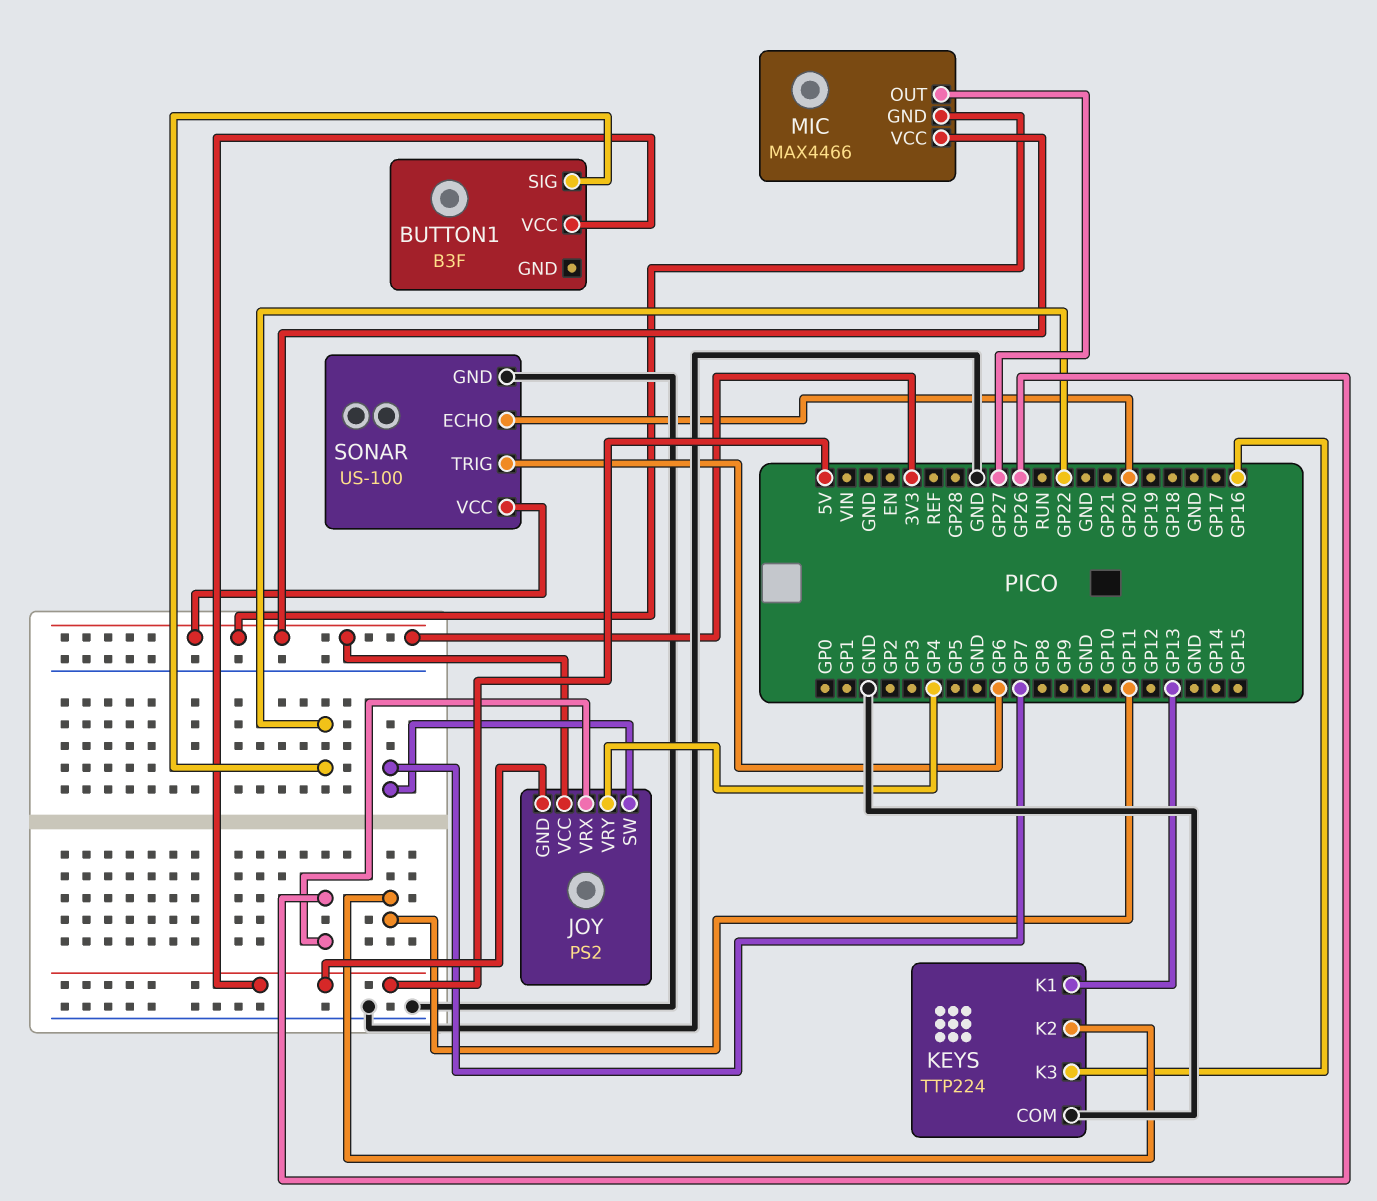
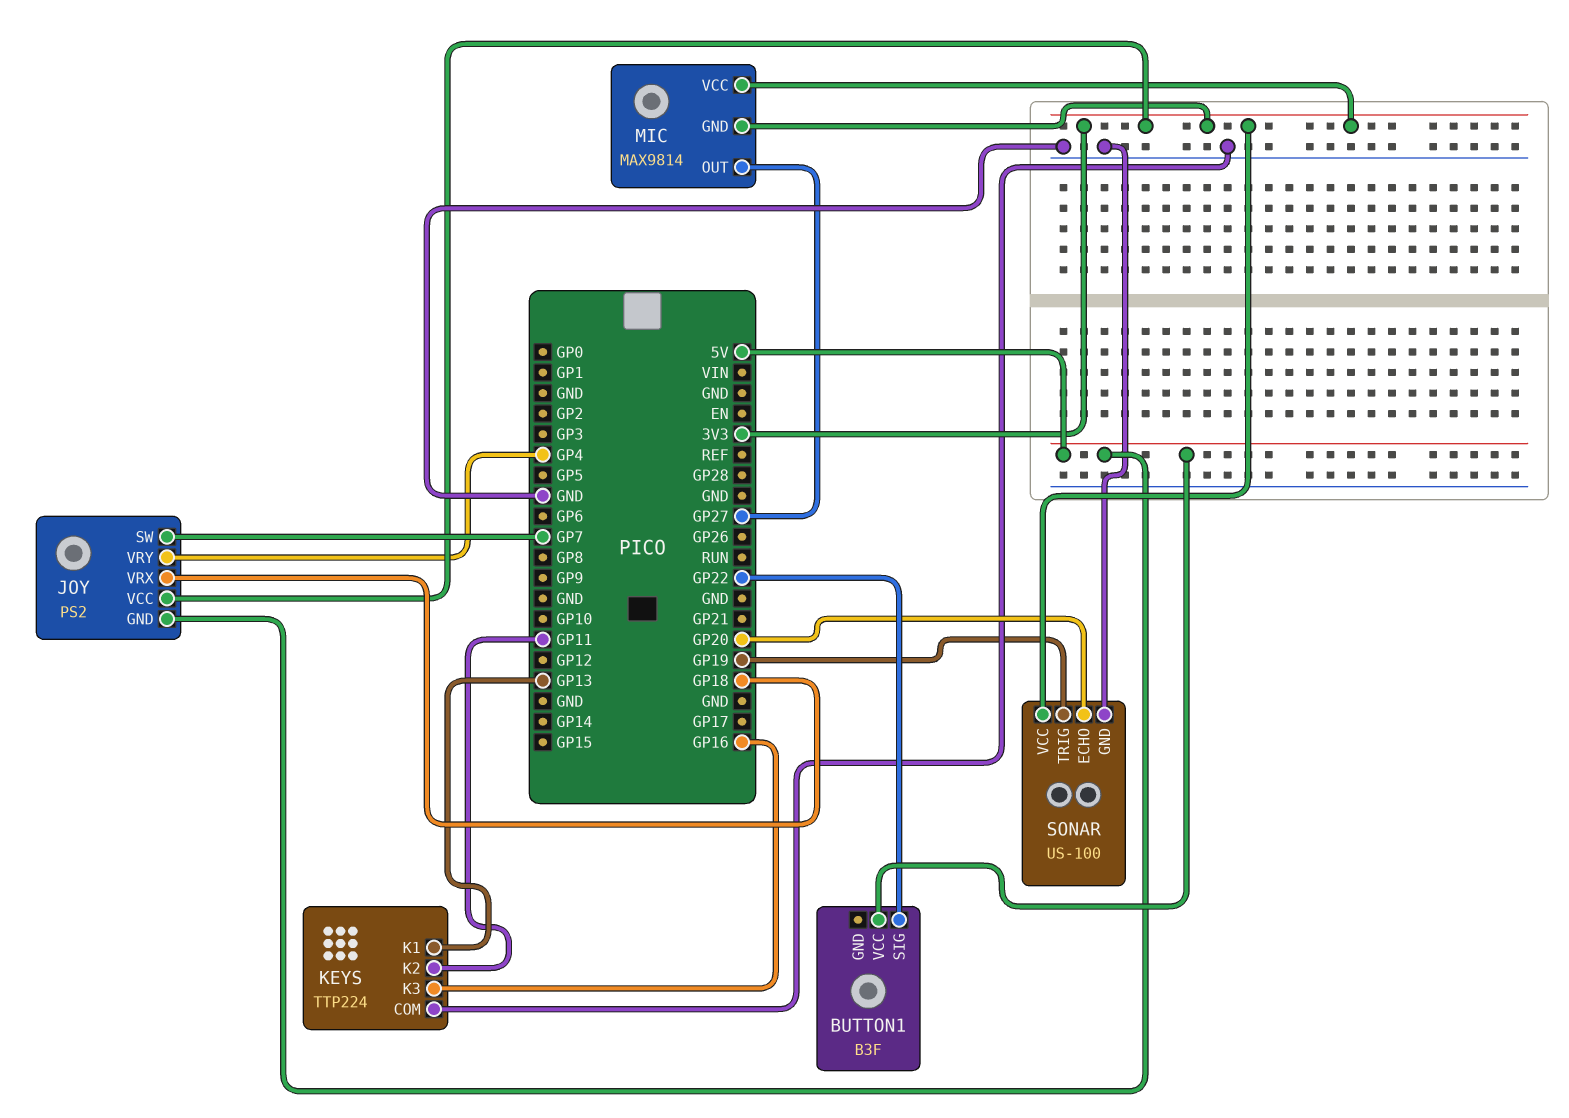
JOY pin VRX: GP26 -> GP18
MIC: MAX4466 -> MAX9814
SONAR pin TRIG: GP6 -> GP19

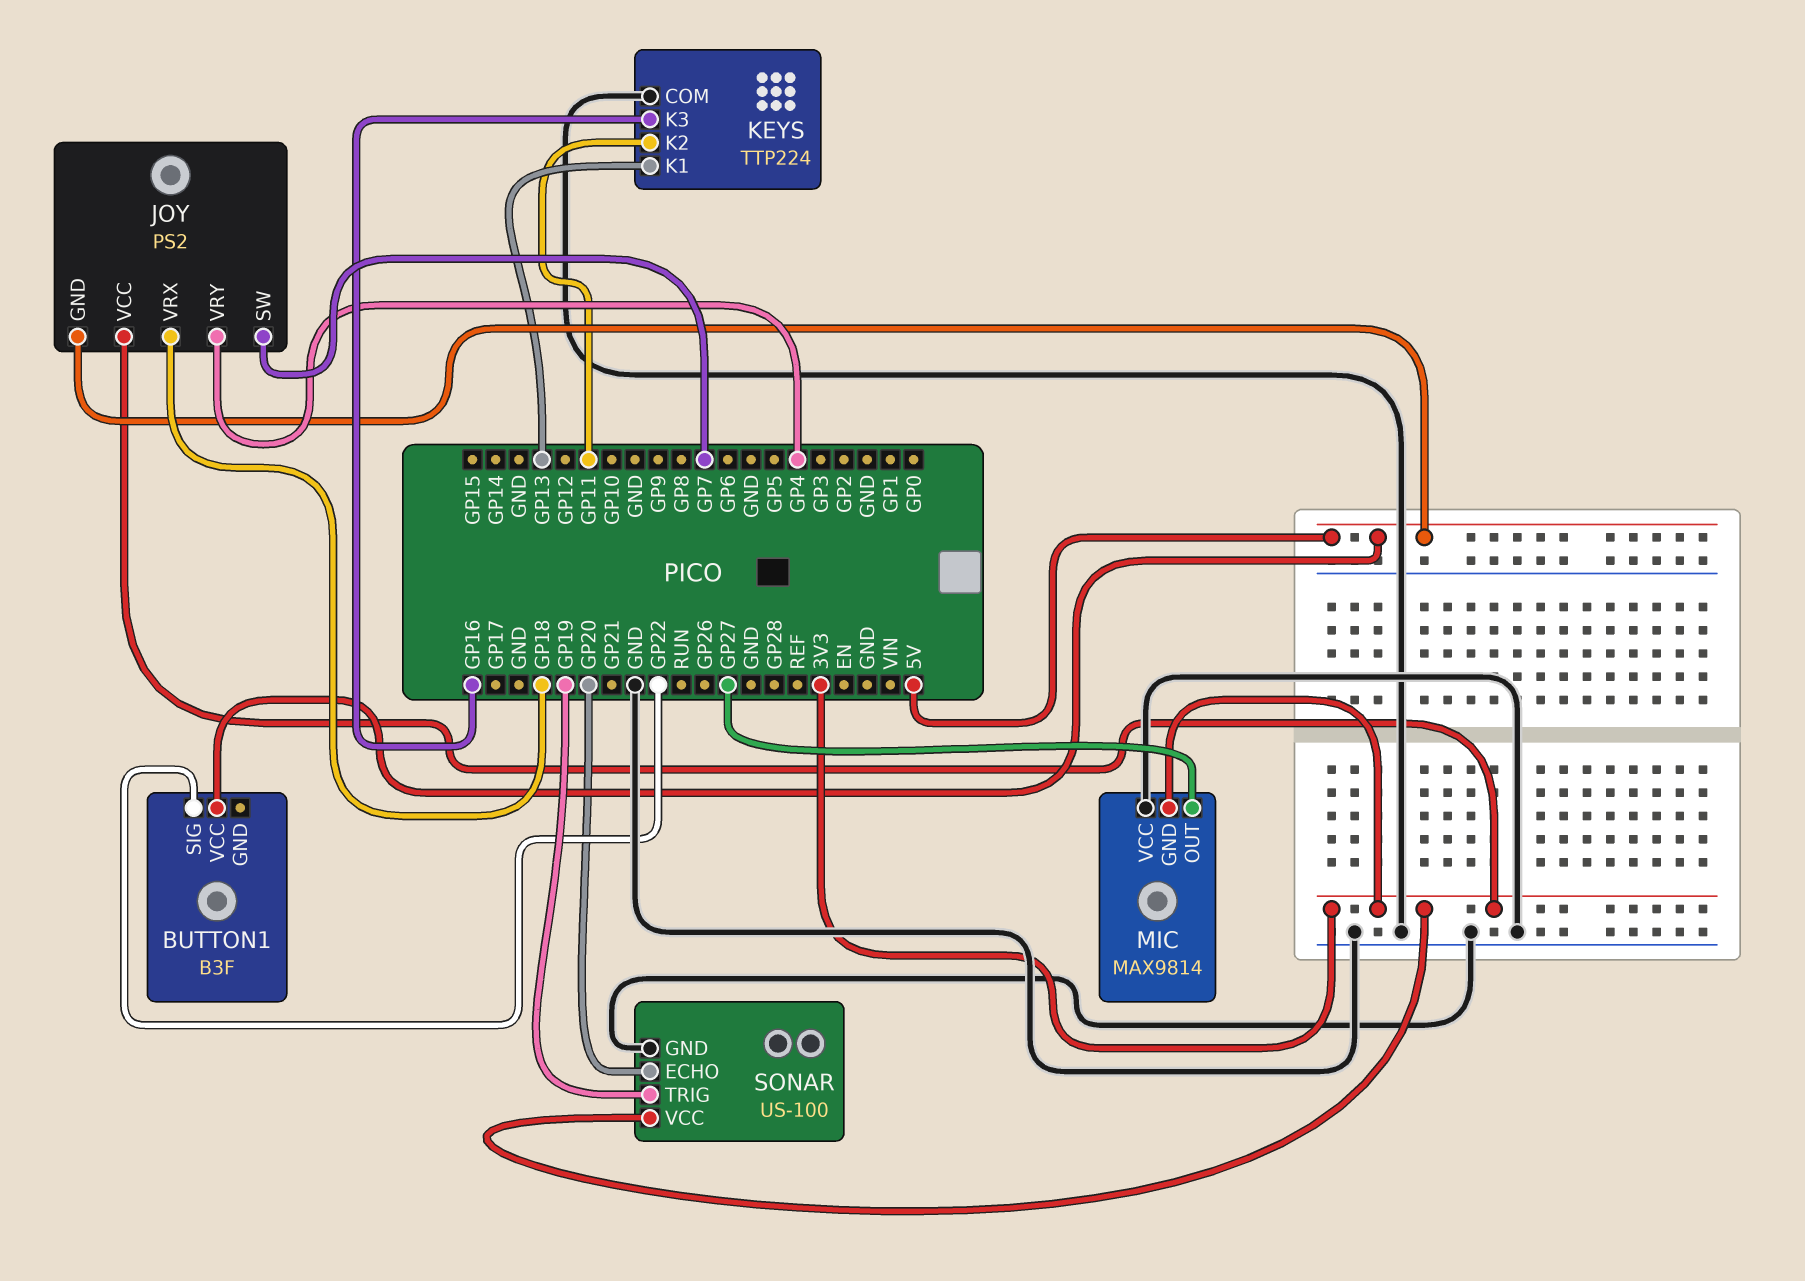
MIC pin VCC: 3V3 -> GND

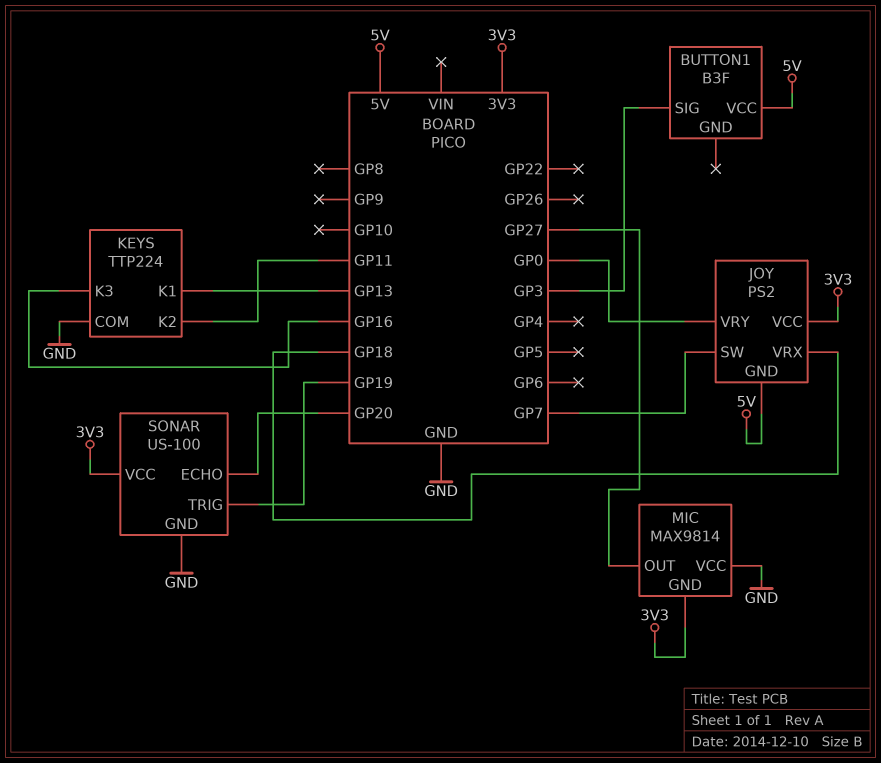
BUTTON1 pin SIG: GP22 -> GP3
JOY pin VRY: GP4 -> GP0

